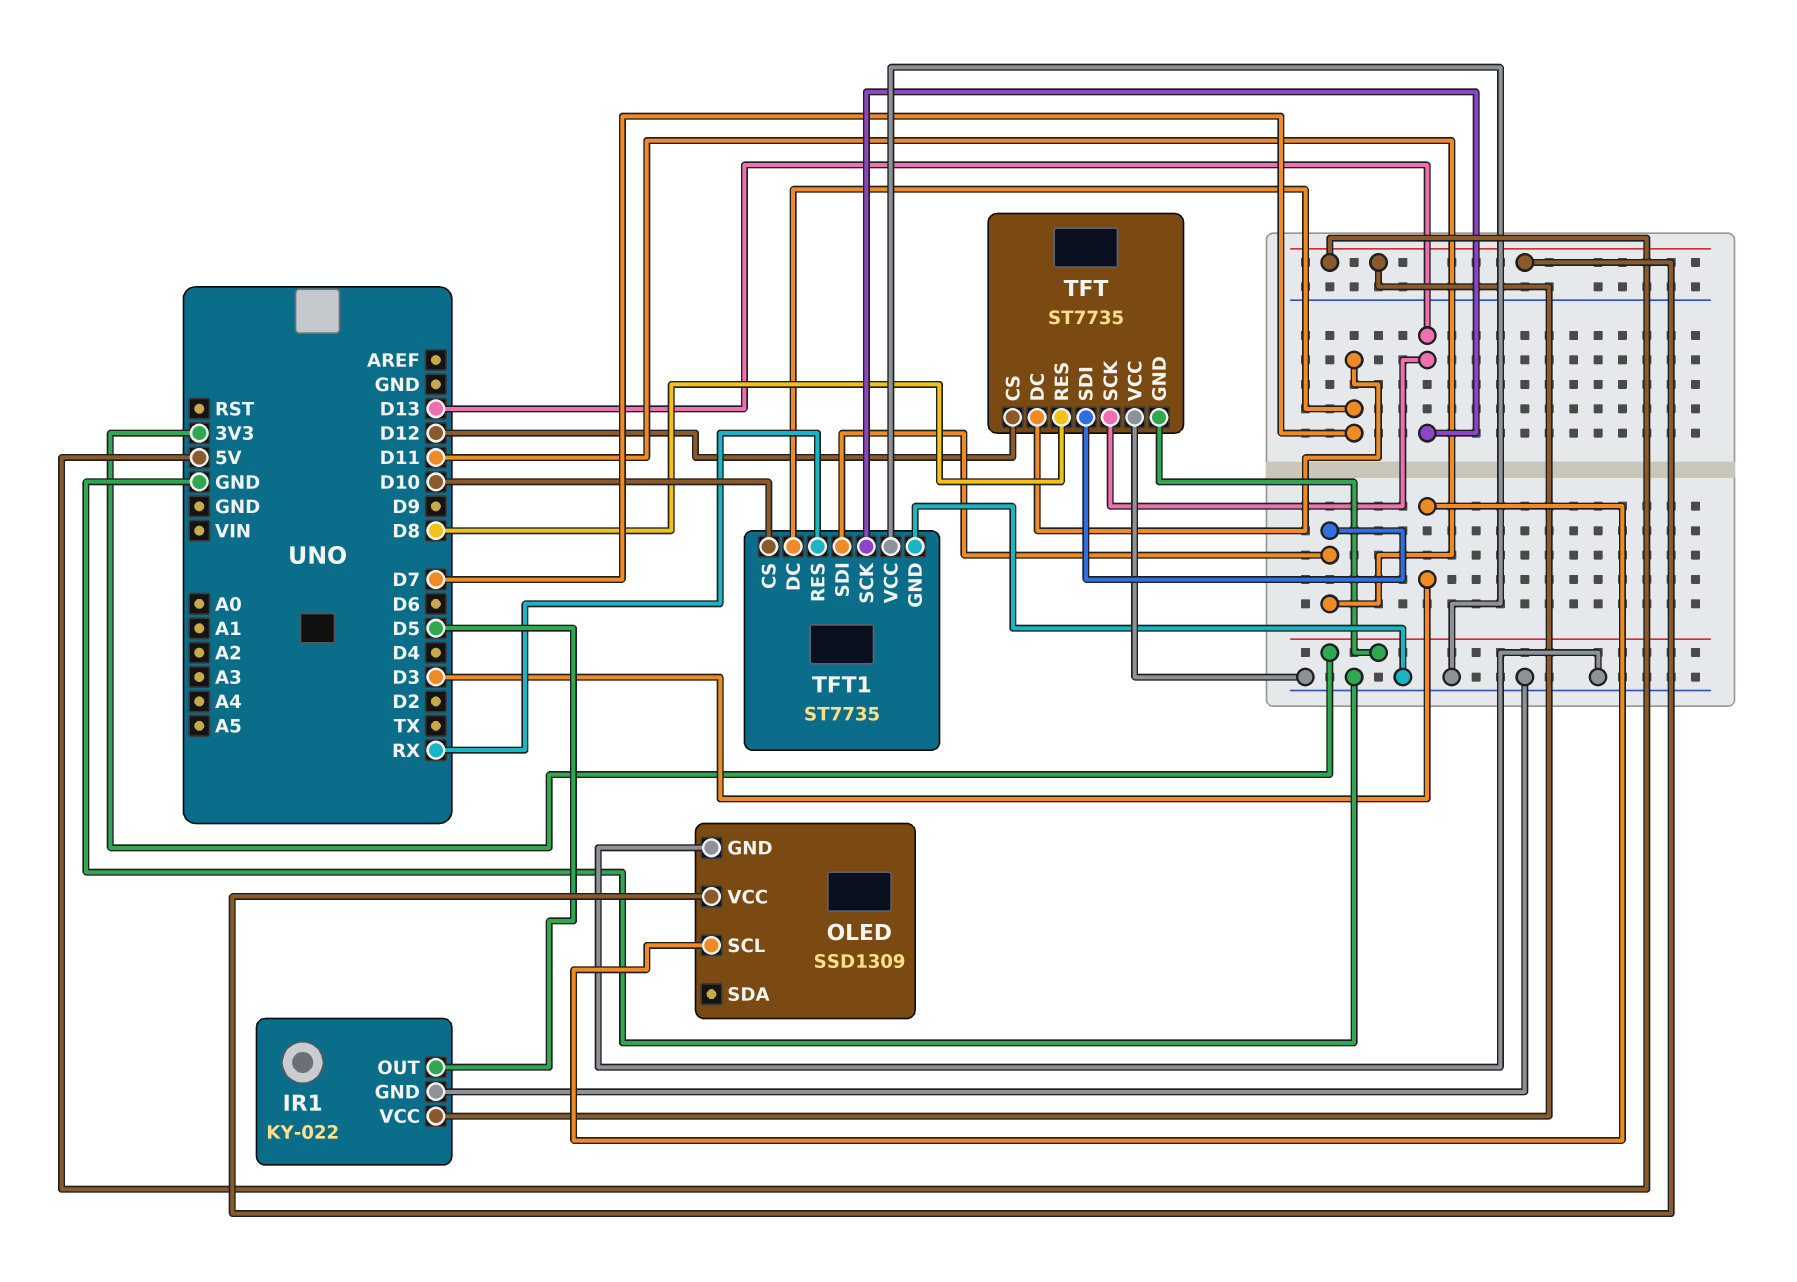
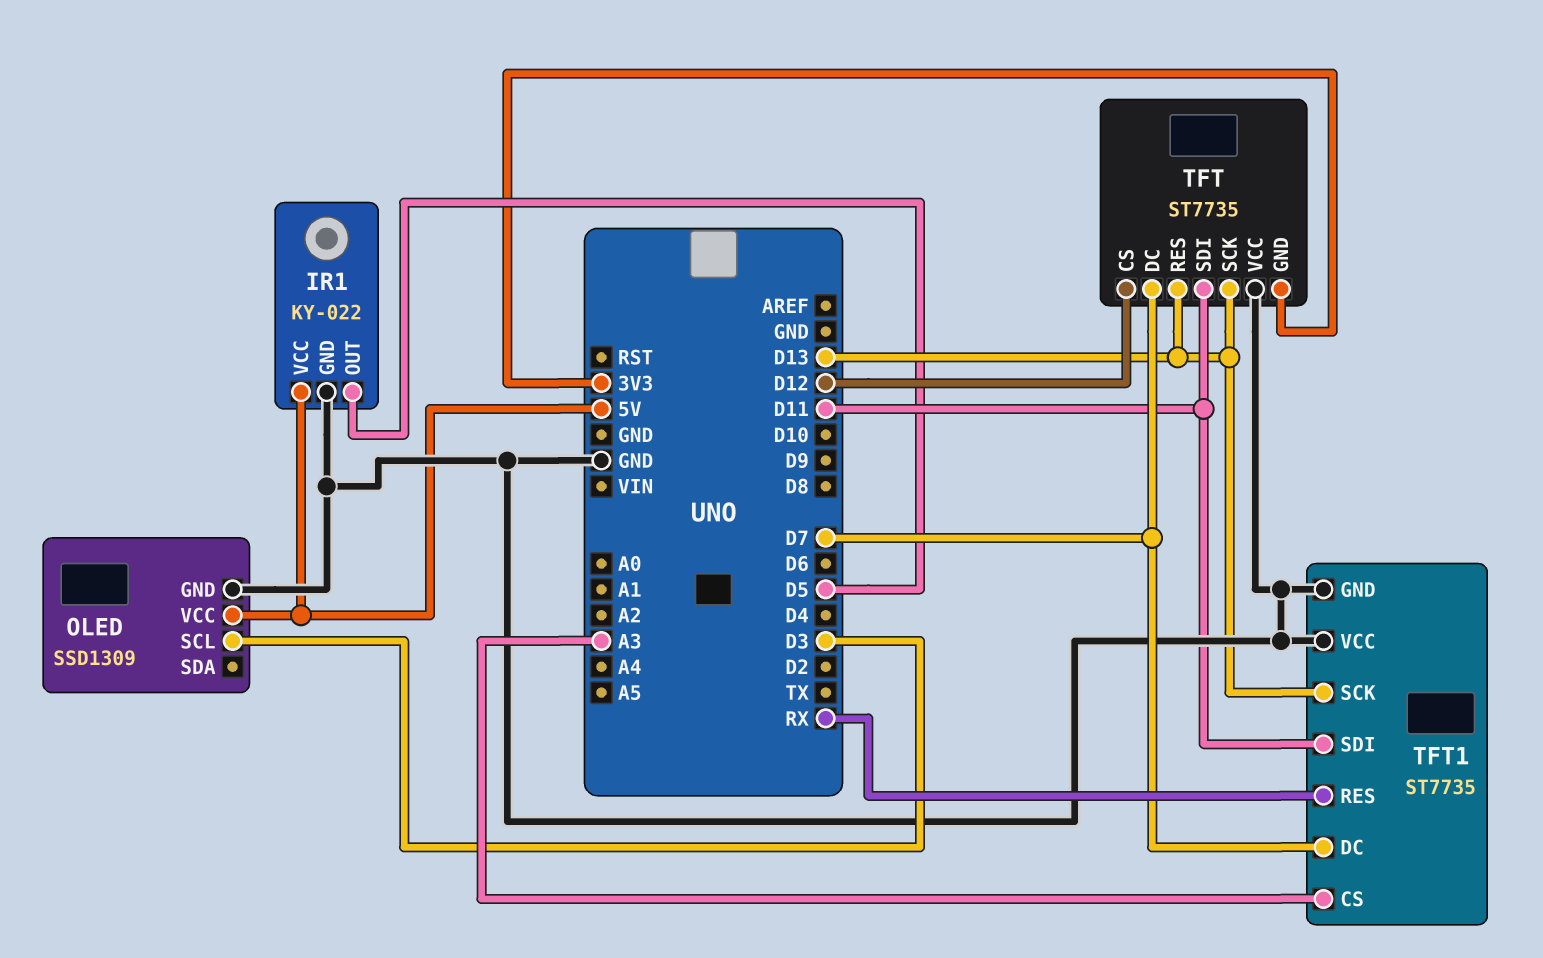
TFT pin RES: D8 -> D13
TFT1 pin CS: D10 -> A3

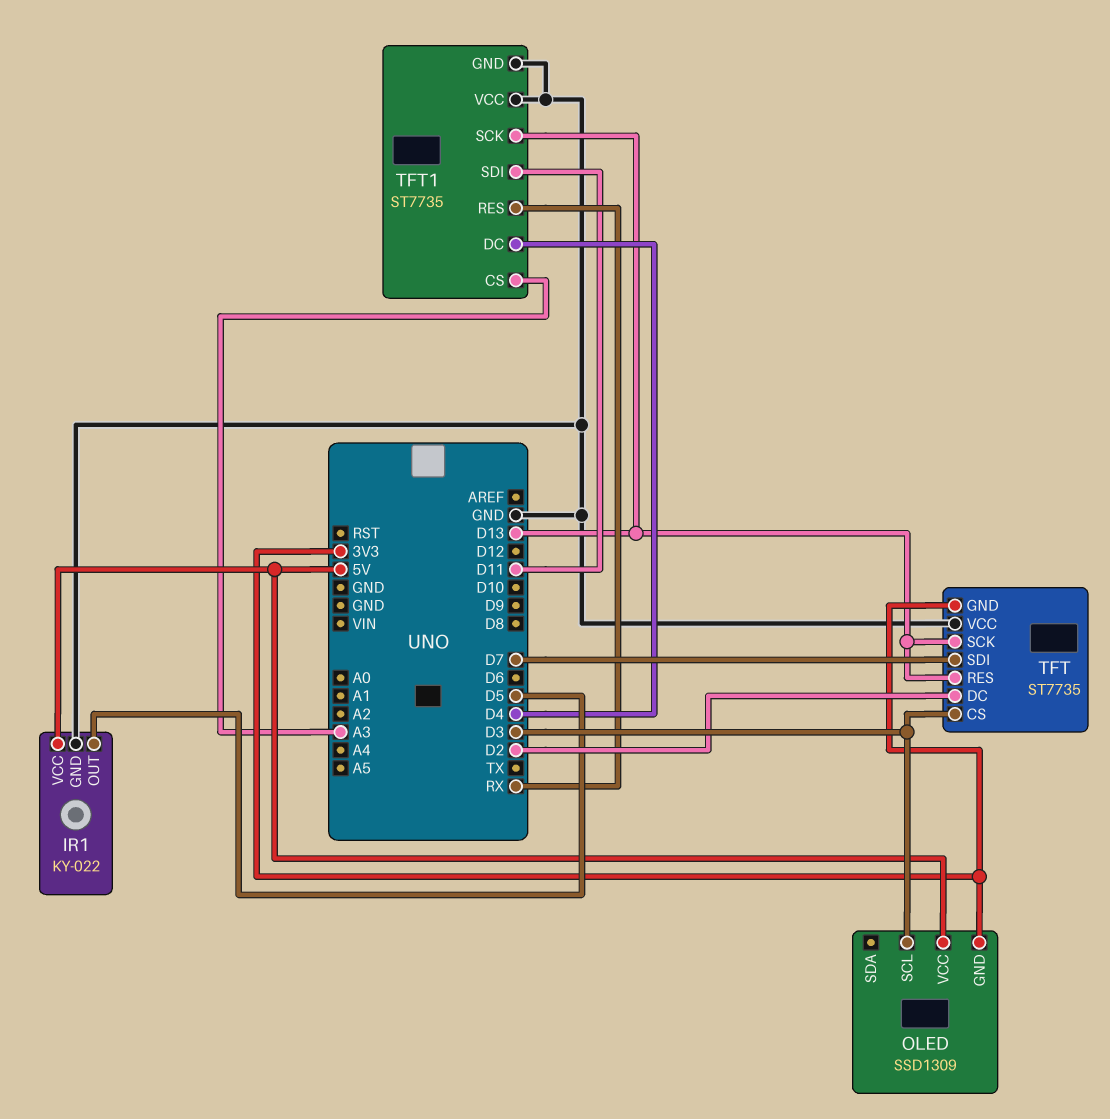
OLED pin GND: GND -> 3V3
TFT pin CS: D12 -> D3
TFT pin DC: D7 -> D2
TFT pin SDI: D11 -> D7
TFT1 pin DC: D7 -> D4

